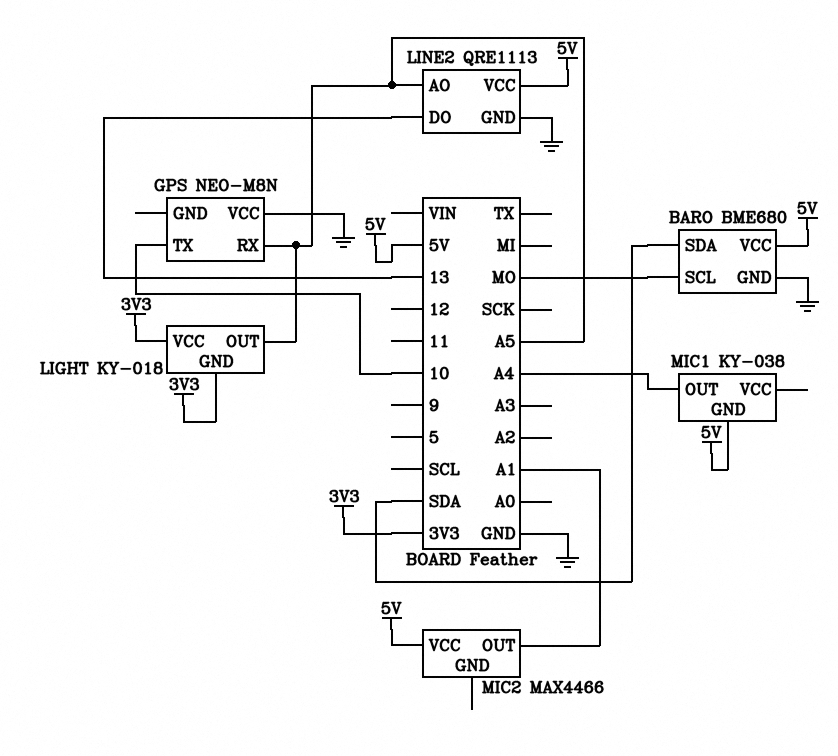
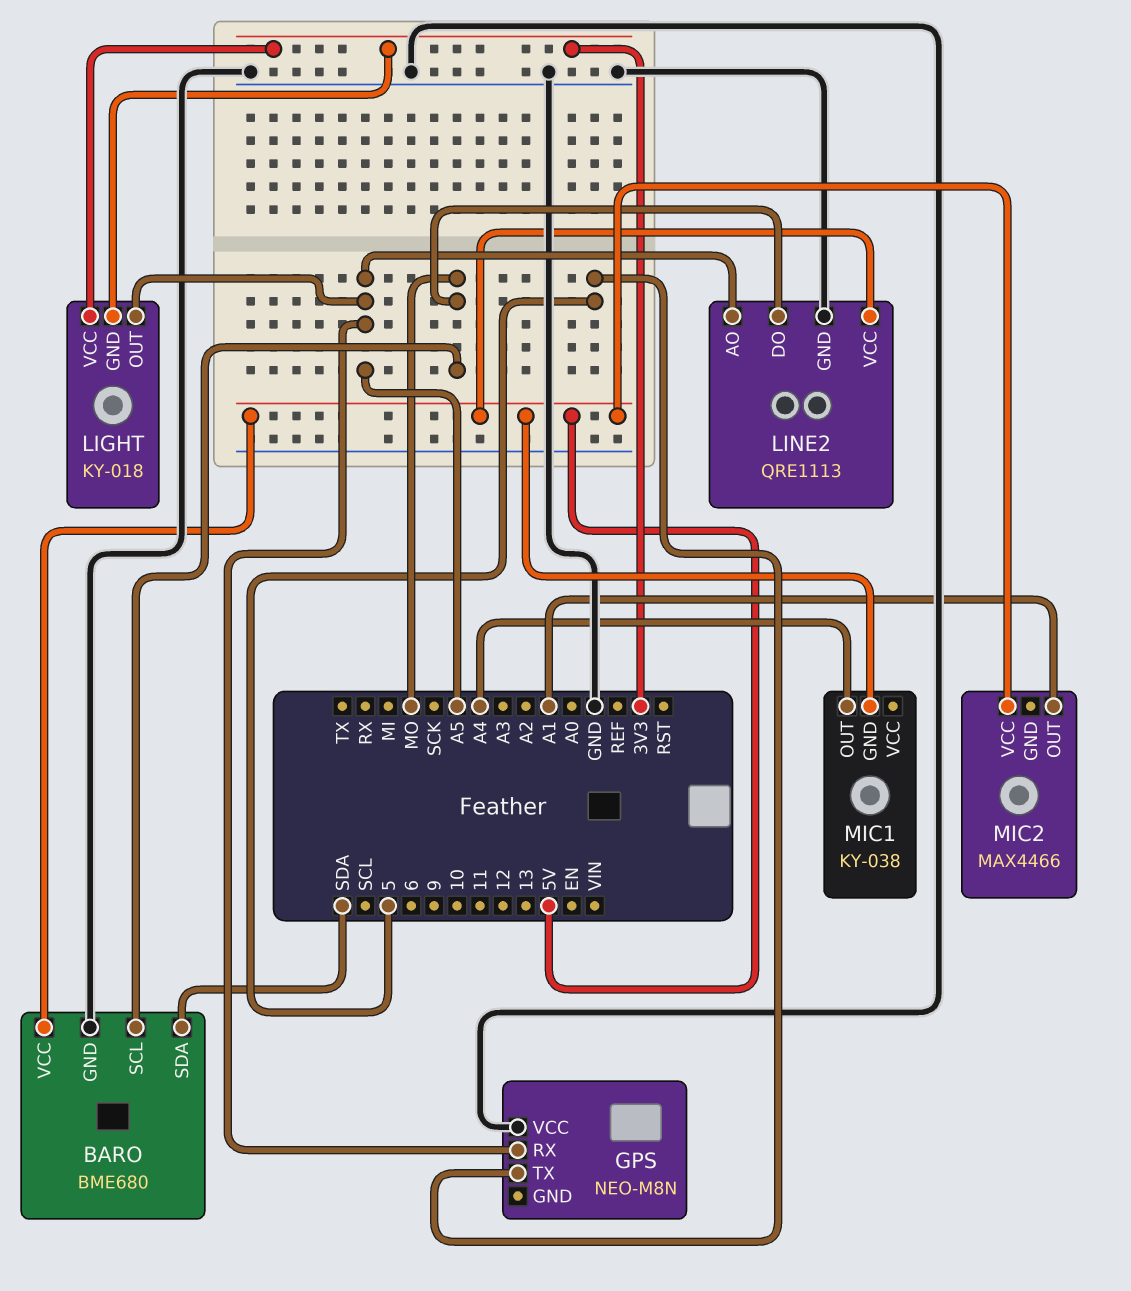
GPS pin TX: 10 -> 5
LINE2 pin DO: 13 -> MO

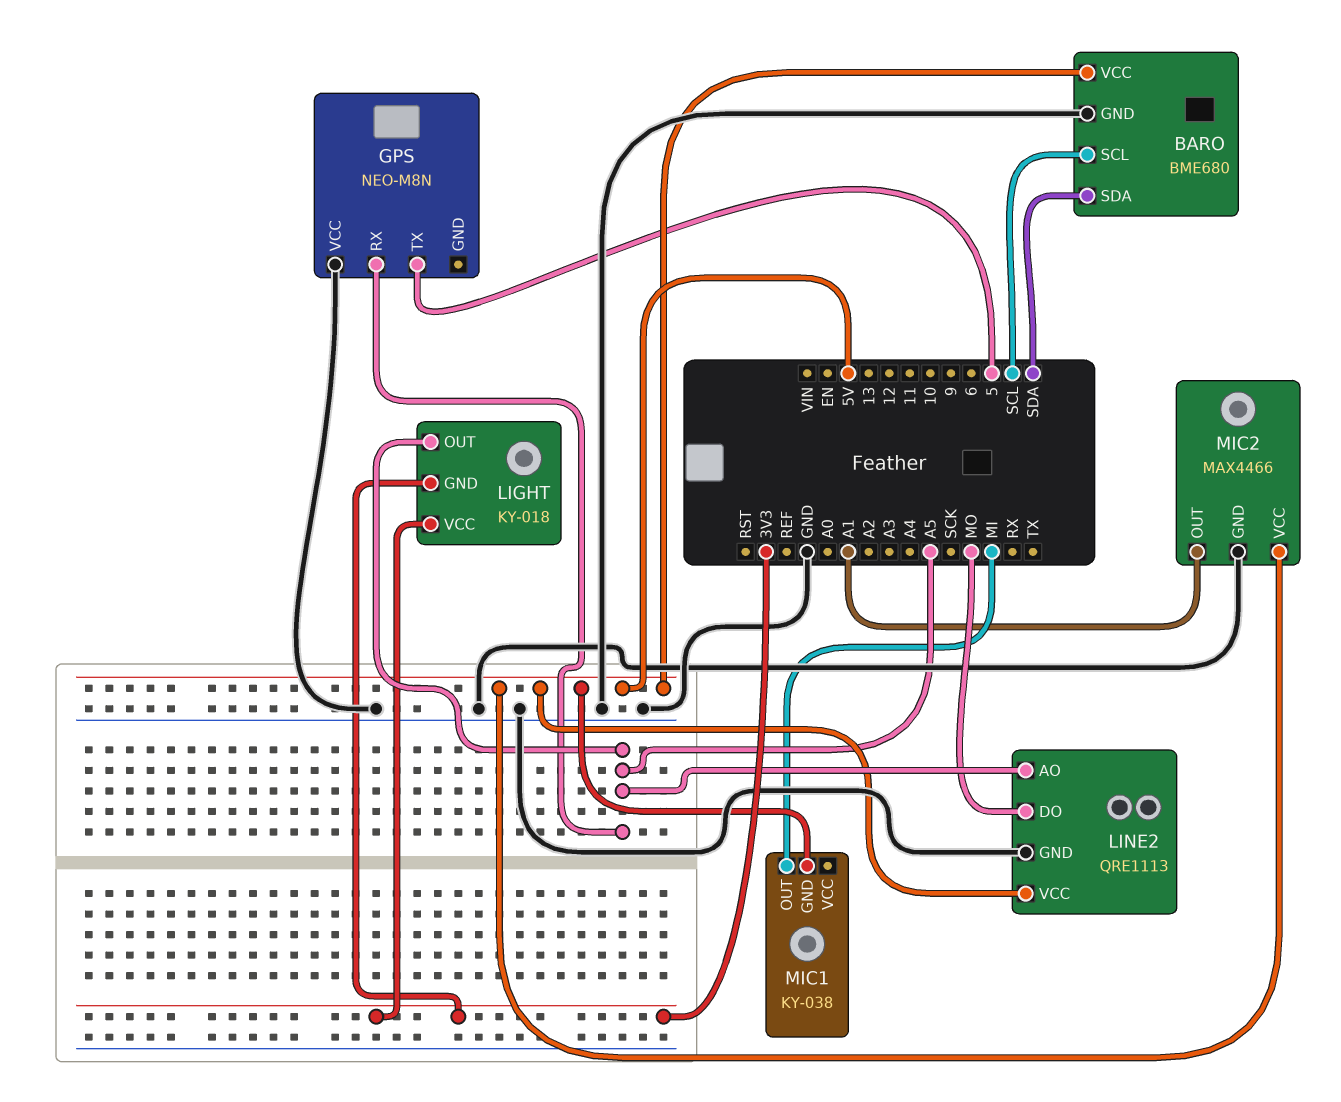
BARO pin SCL: MO -> SCL
MIC1 pin OUT: A4 -> MI
MIC2 pin GND: none -> GND

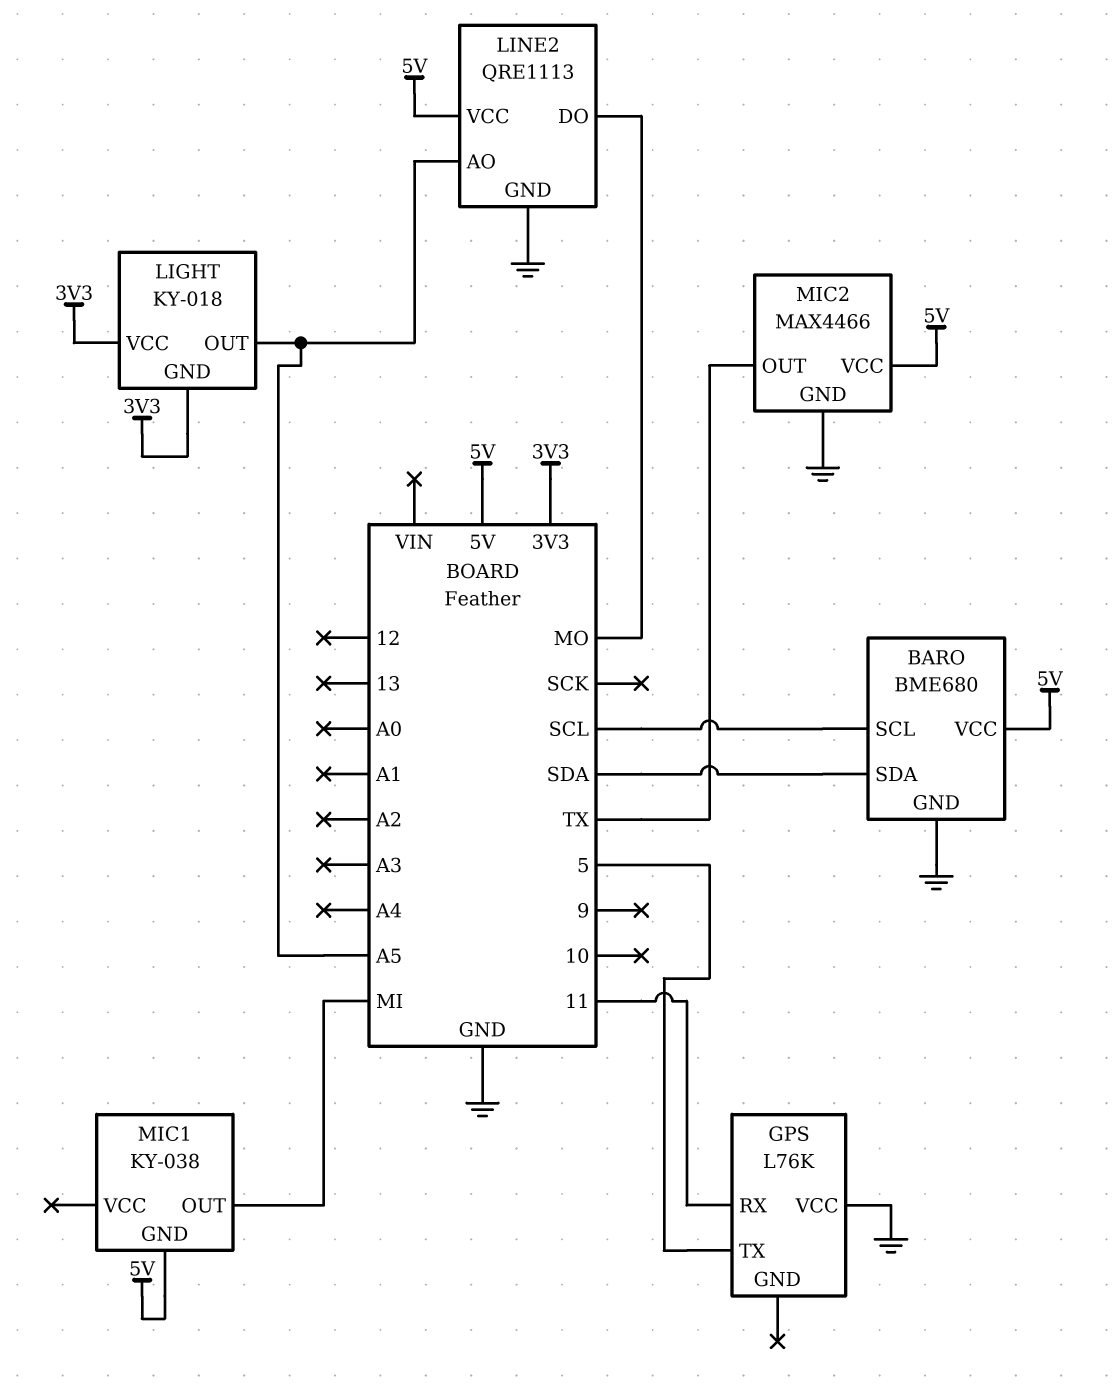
GPS: NEO-M8N -> L76K
GPS pin RX: A5 -> 11
MIC2 pin OUT: A1 -> TX

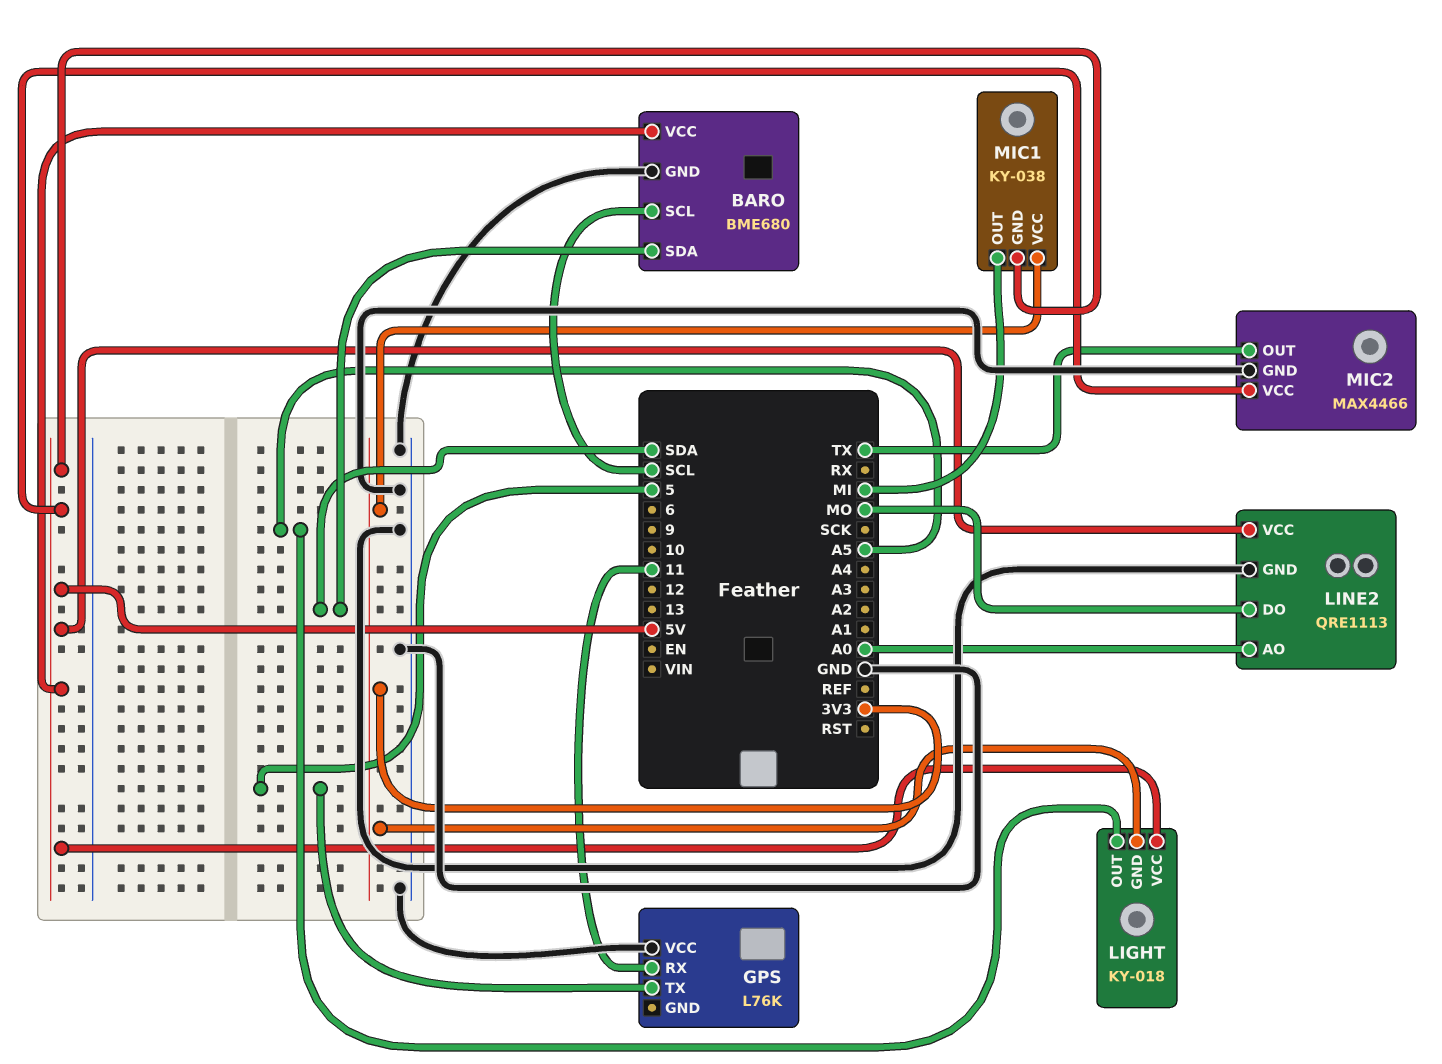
LIGHT pin VCC: 3V3 -> 5V
LINE2 pin AO: A5 -> A0
MIC1 pin VCC: none -> 3V3

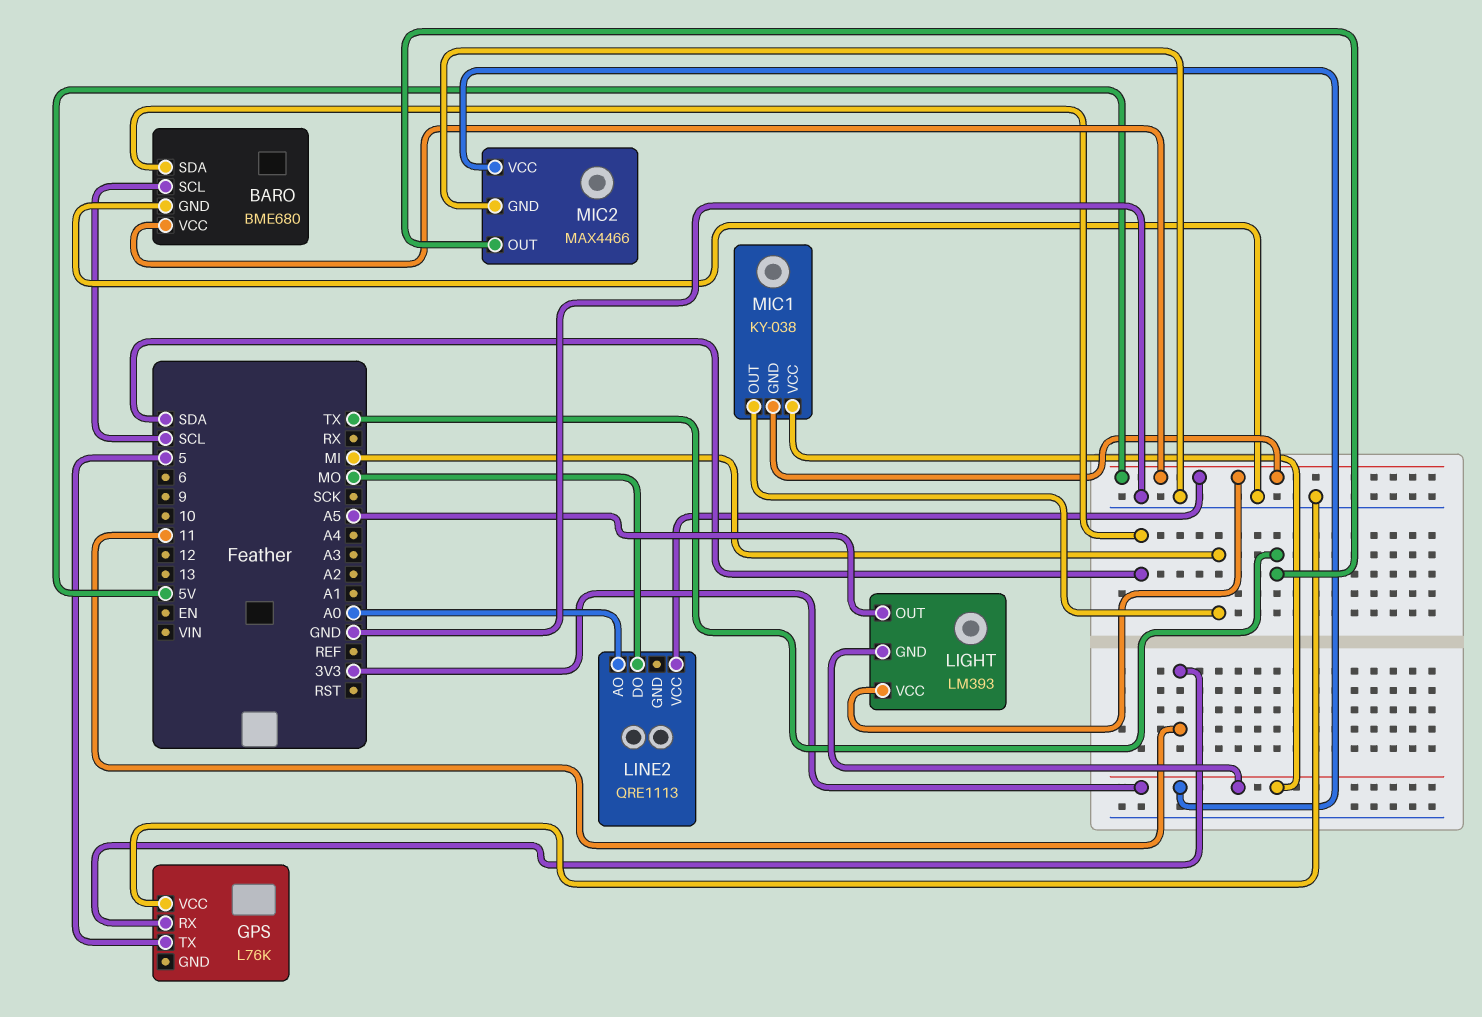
LIGHT: KY-018 -> LM393
LINE2 pin GND: GND -> none
MIC2 pin VCC: 5V -> 3V3

